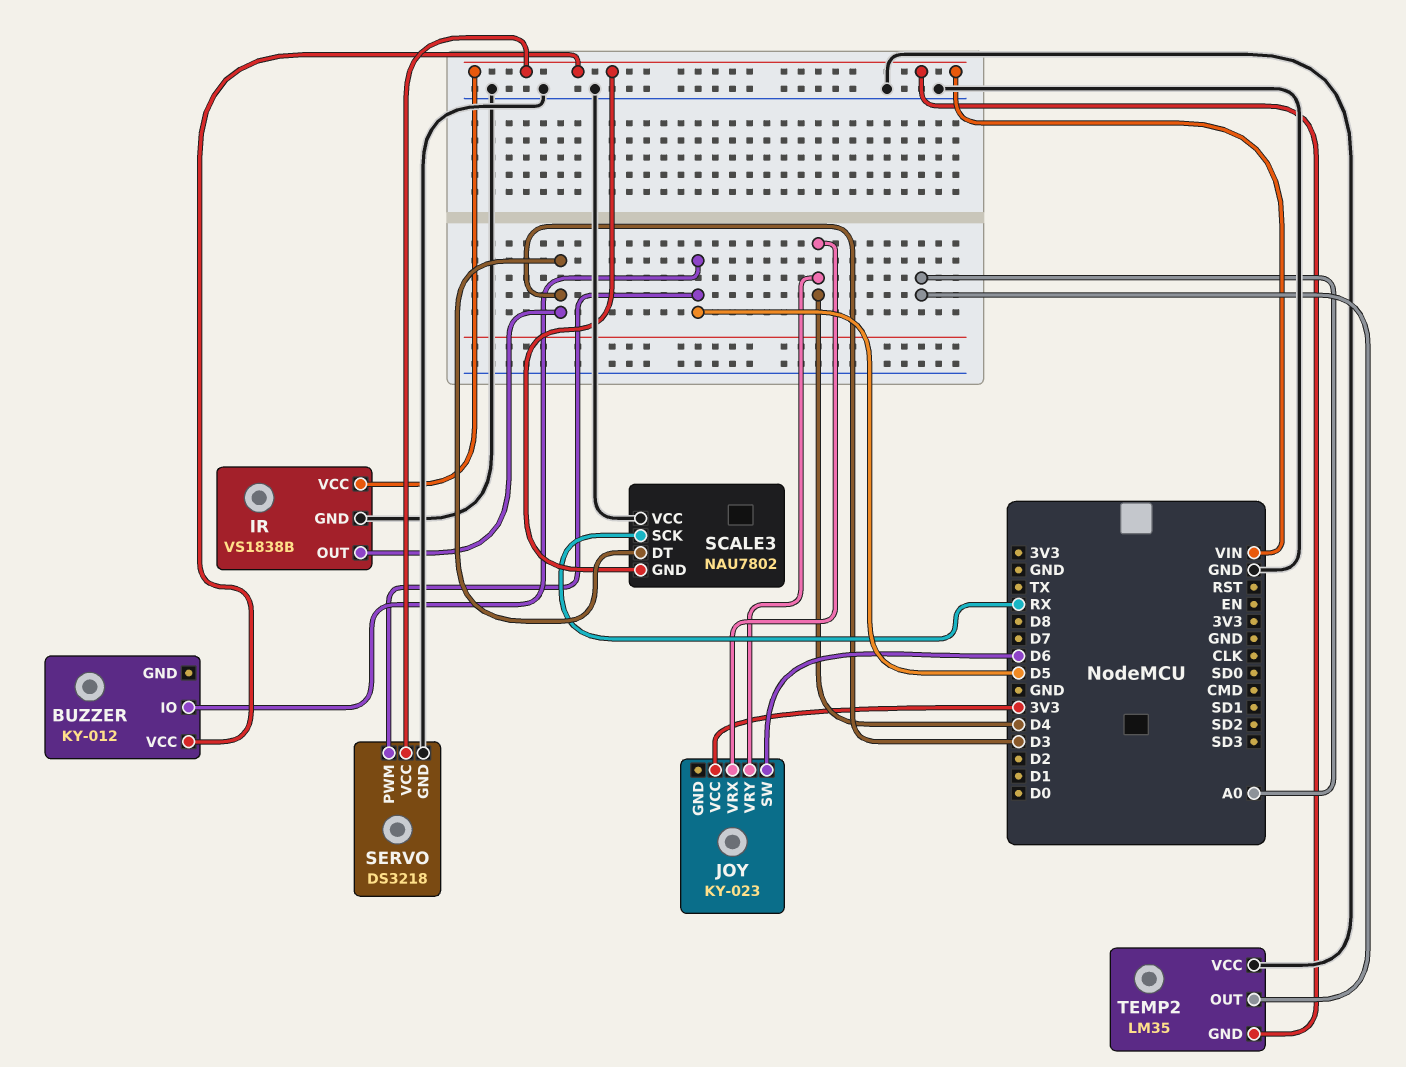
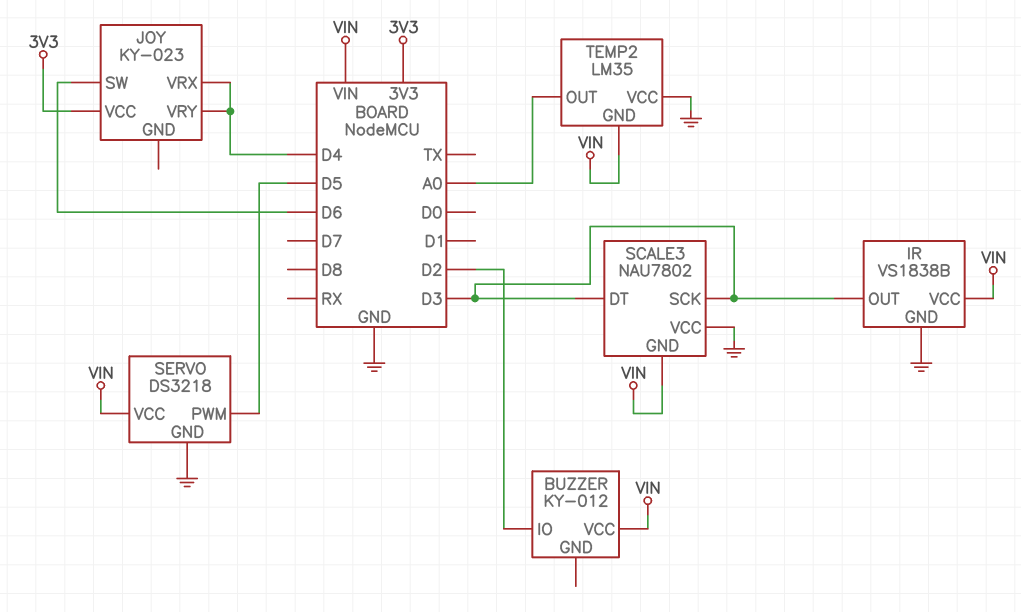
BUZZER pin IO: D5 -> D2
SCALE3 pin SCK: RX -> D3

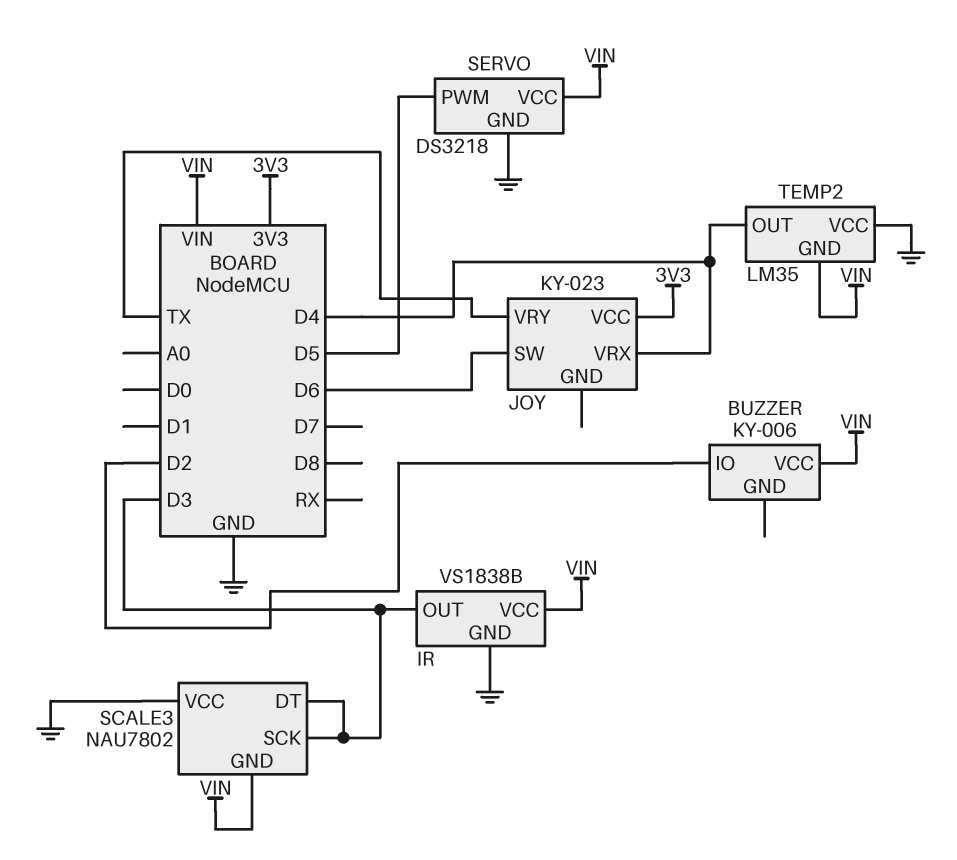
BUZZER: KY-012 -> KY-006
JOY pin VRY: D4 -> TX
TEMP2 pin OUT: A0 -> D4

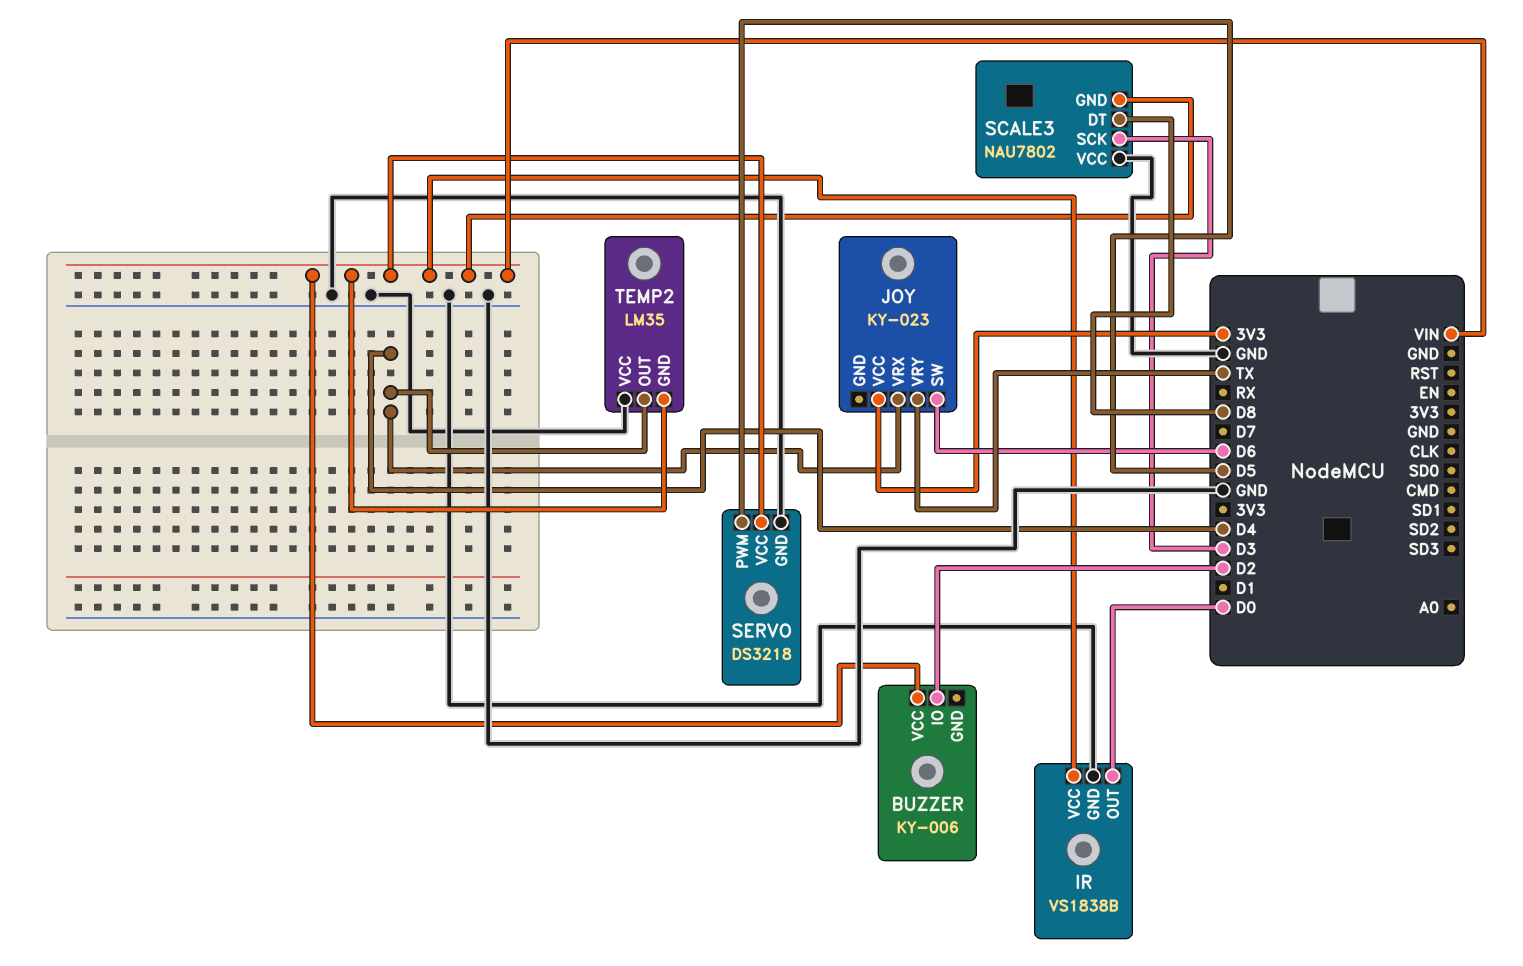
IR pin OUT: D3 -> D0
SCALE3 pin DT: D3 -> D8

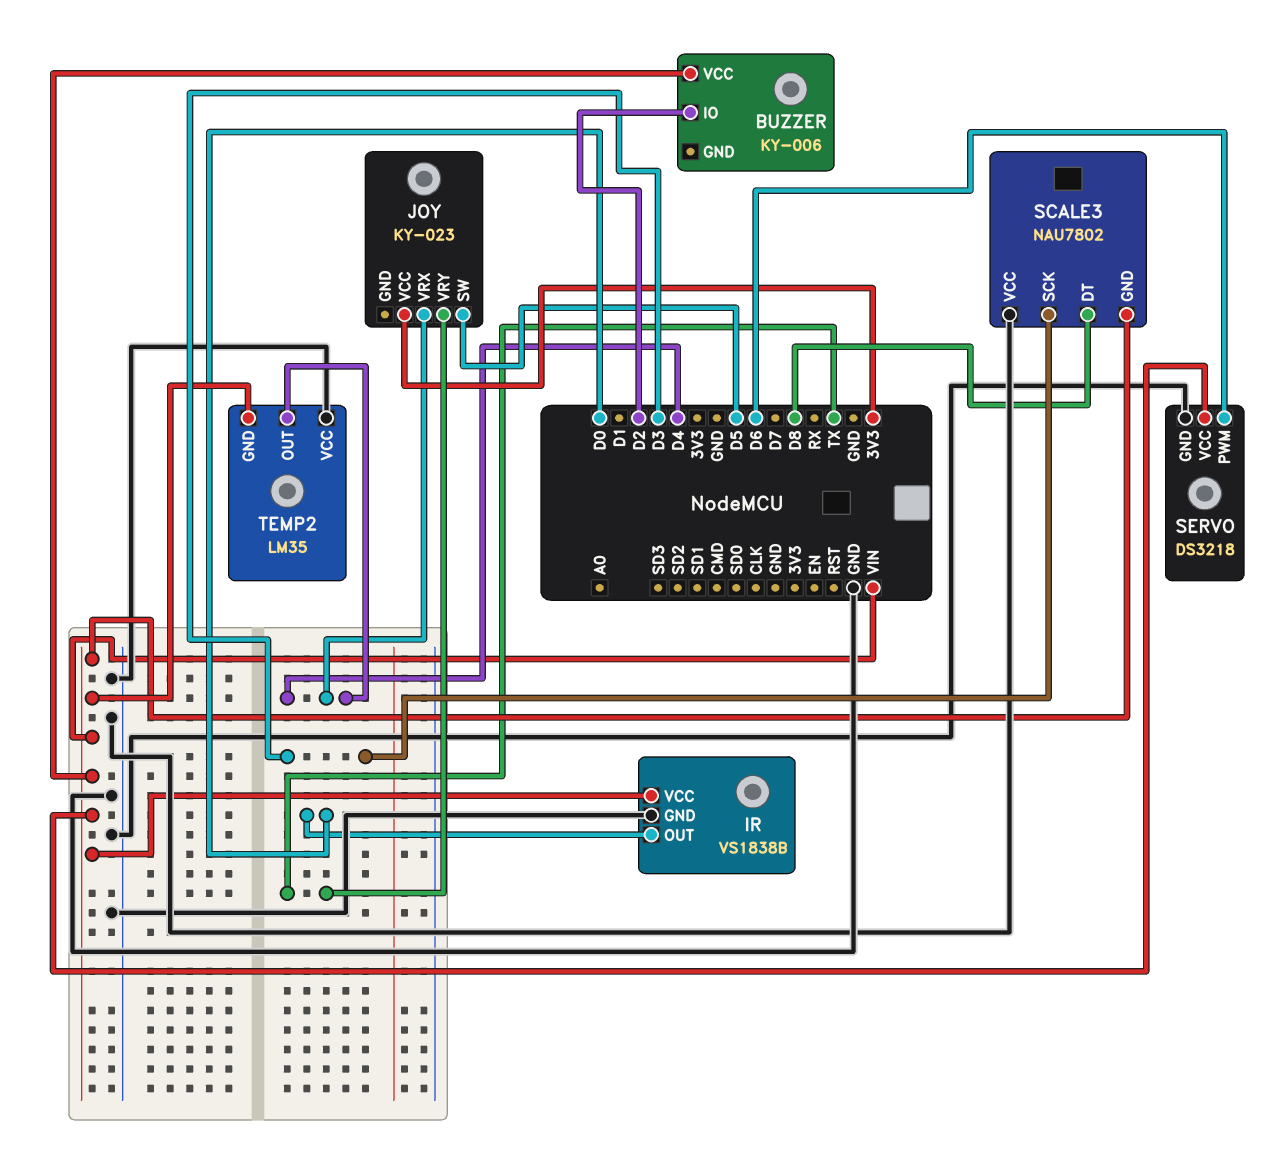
JOY pin SW: D6 -> D5
SERVO pin PWM: D5 -> D6

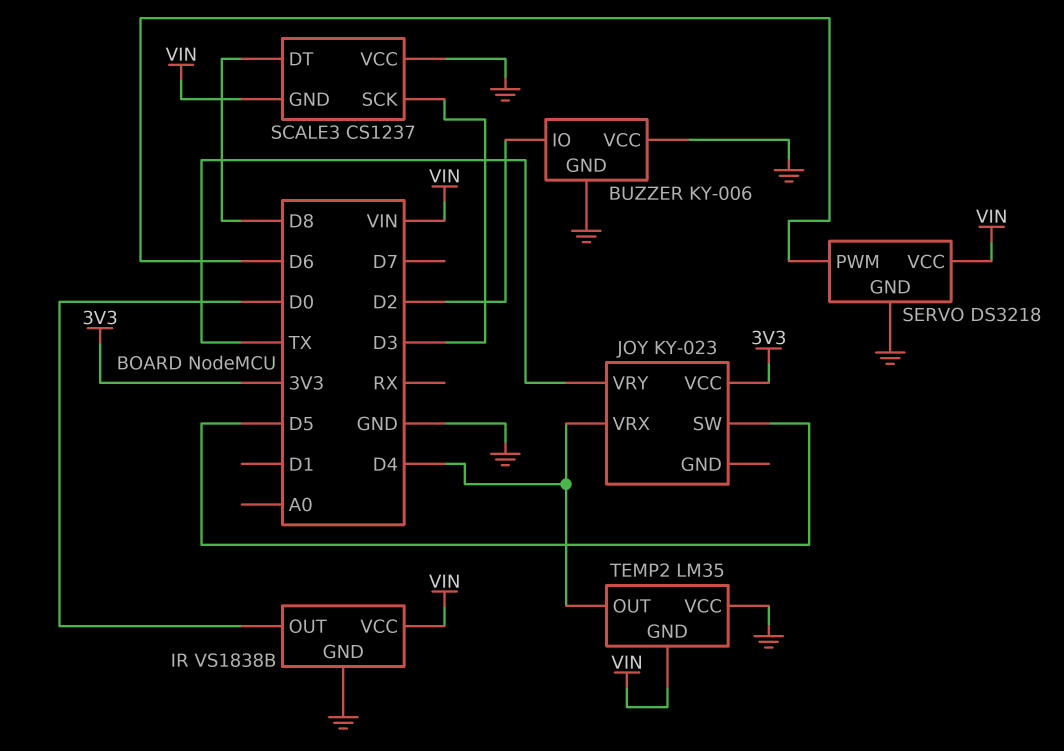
BUZZER pin GND: none -> GND
BUZZER pin VCC: VIN -> GND
SCALE3: NAU7802 -> CS1237

